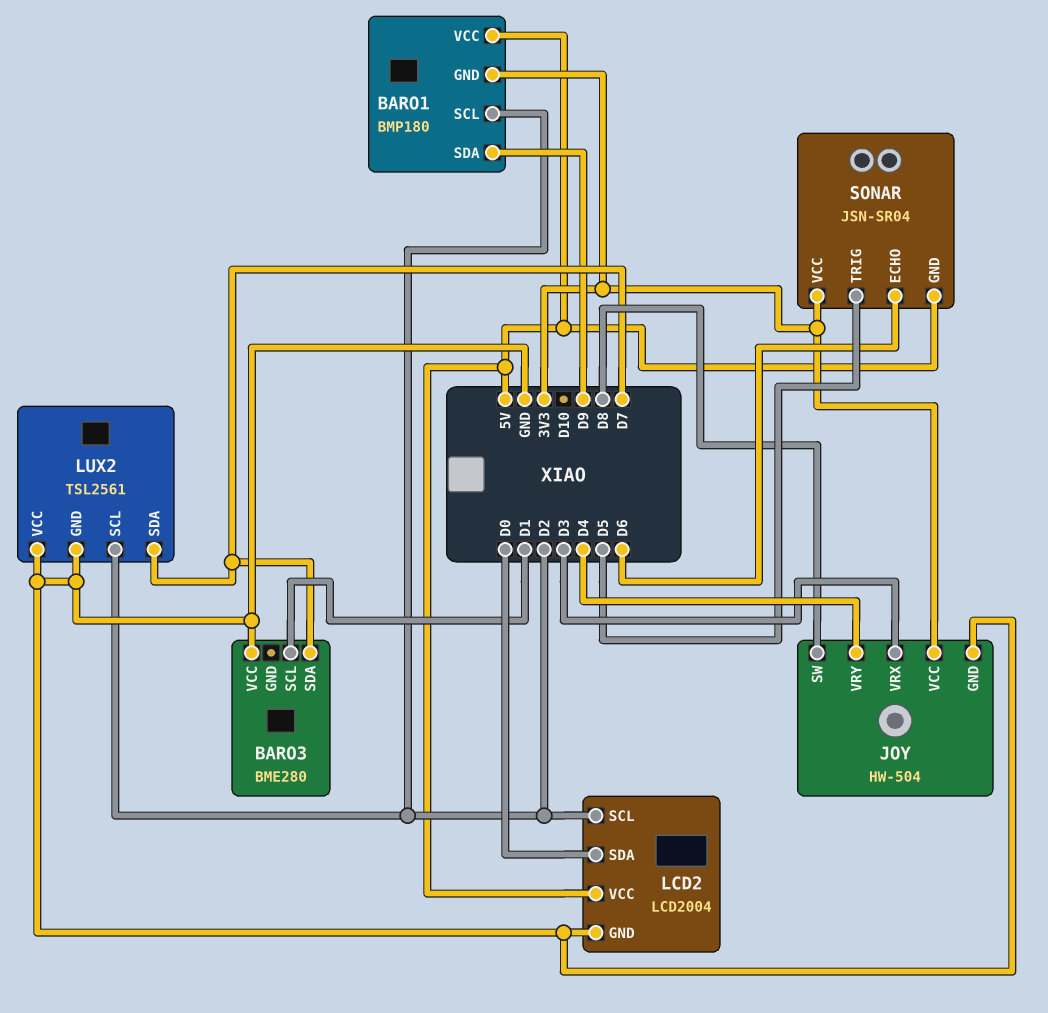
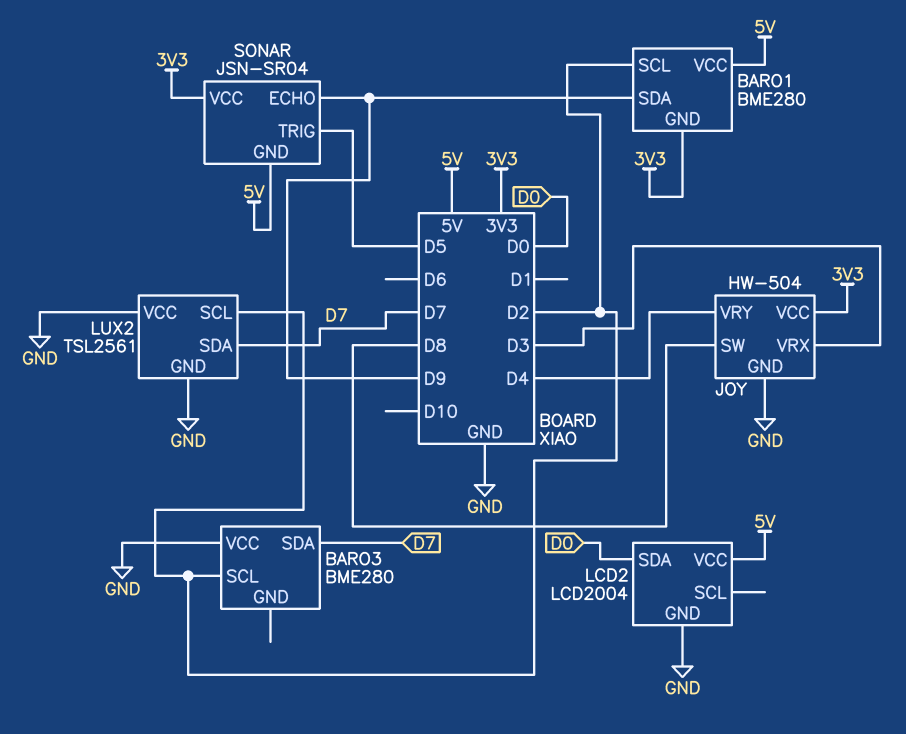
BARO1: BMP180 -> BME280
BARO3 pin SCL: D1 -> D2
LCD2 pin SCL: D2 -> none
SONAR pin ECHO: D6 -> D9

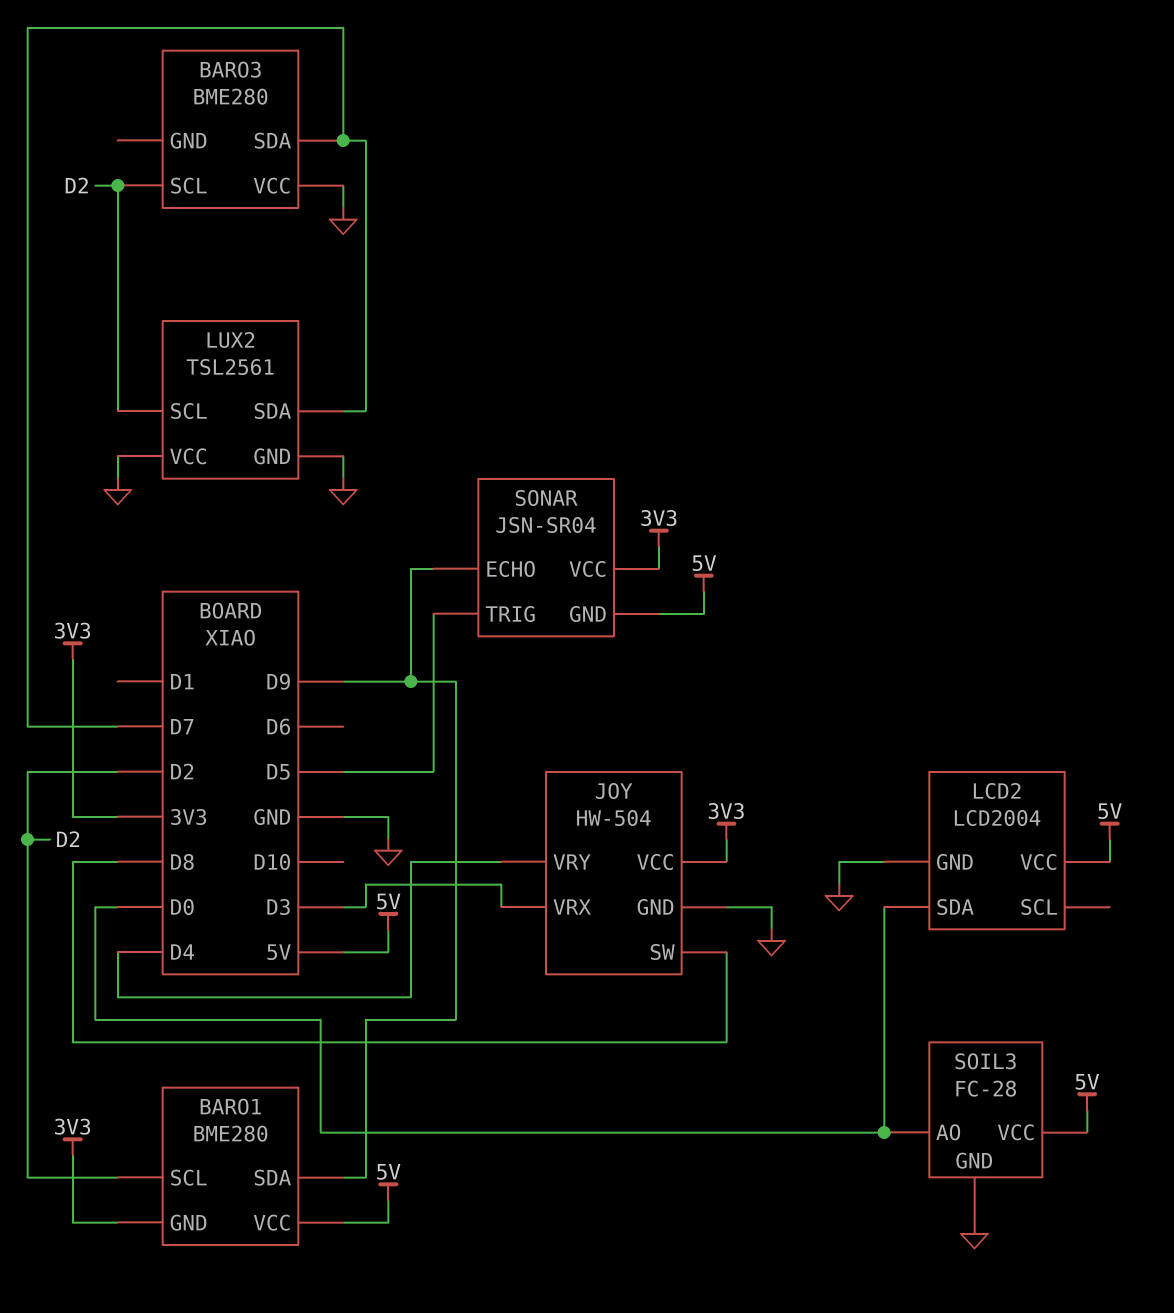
SOIL3: none -> FC-28
SOIL3 pin AO: none -> D0
SOIL3 pin GND: none -> GND
SOIL3 pin VCC: none -> 5V

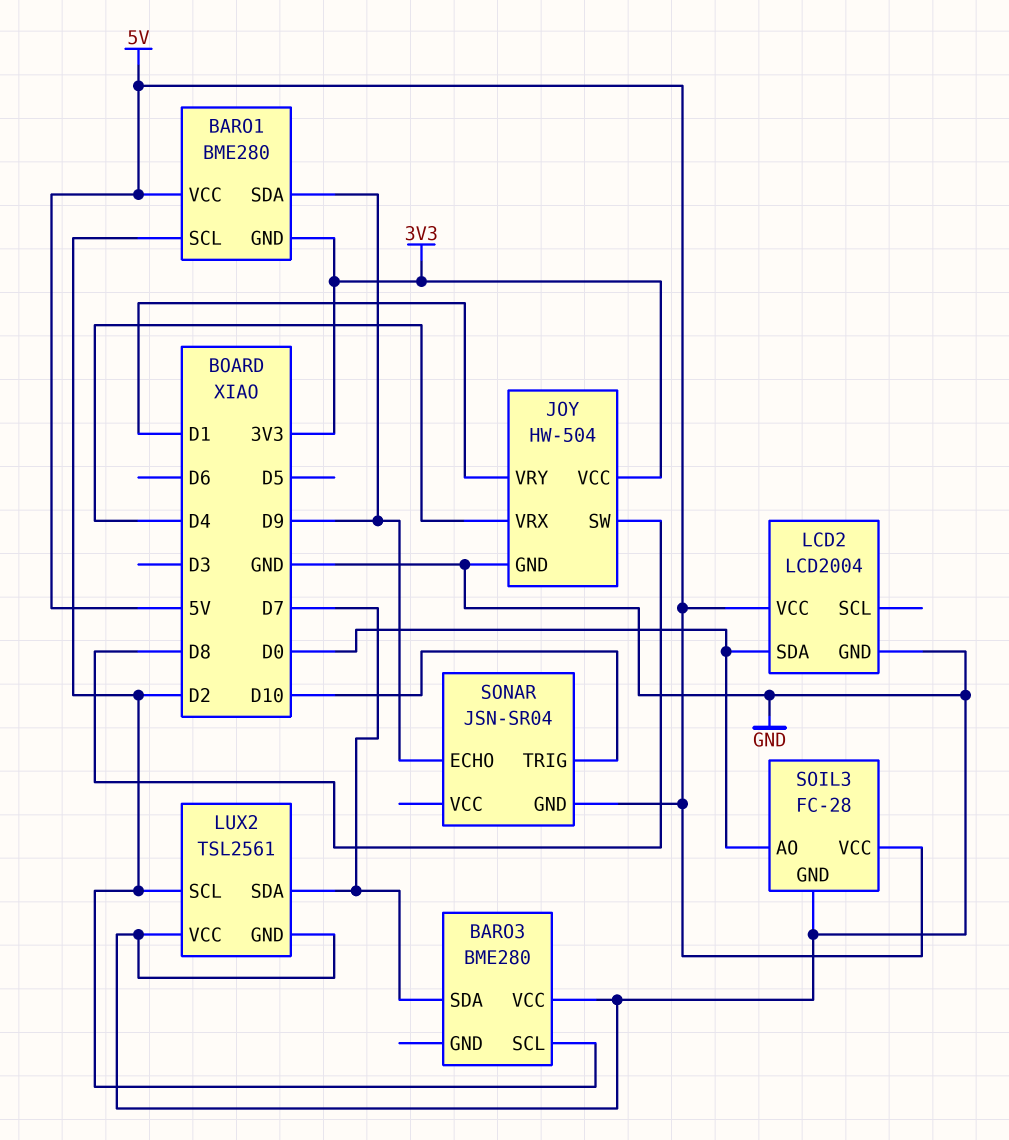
JOY pin VRX: D3 -> D4
JOY pin VRY: D4 -> D1
SONAR pin TRIG: D5 -> D10
SONAR pin VCC: 3V3 -> none

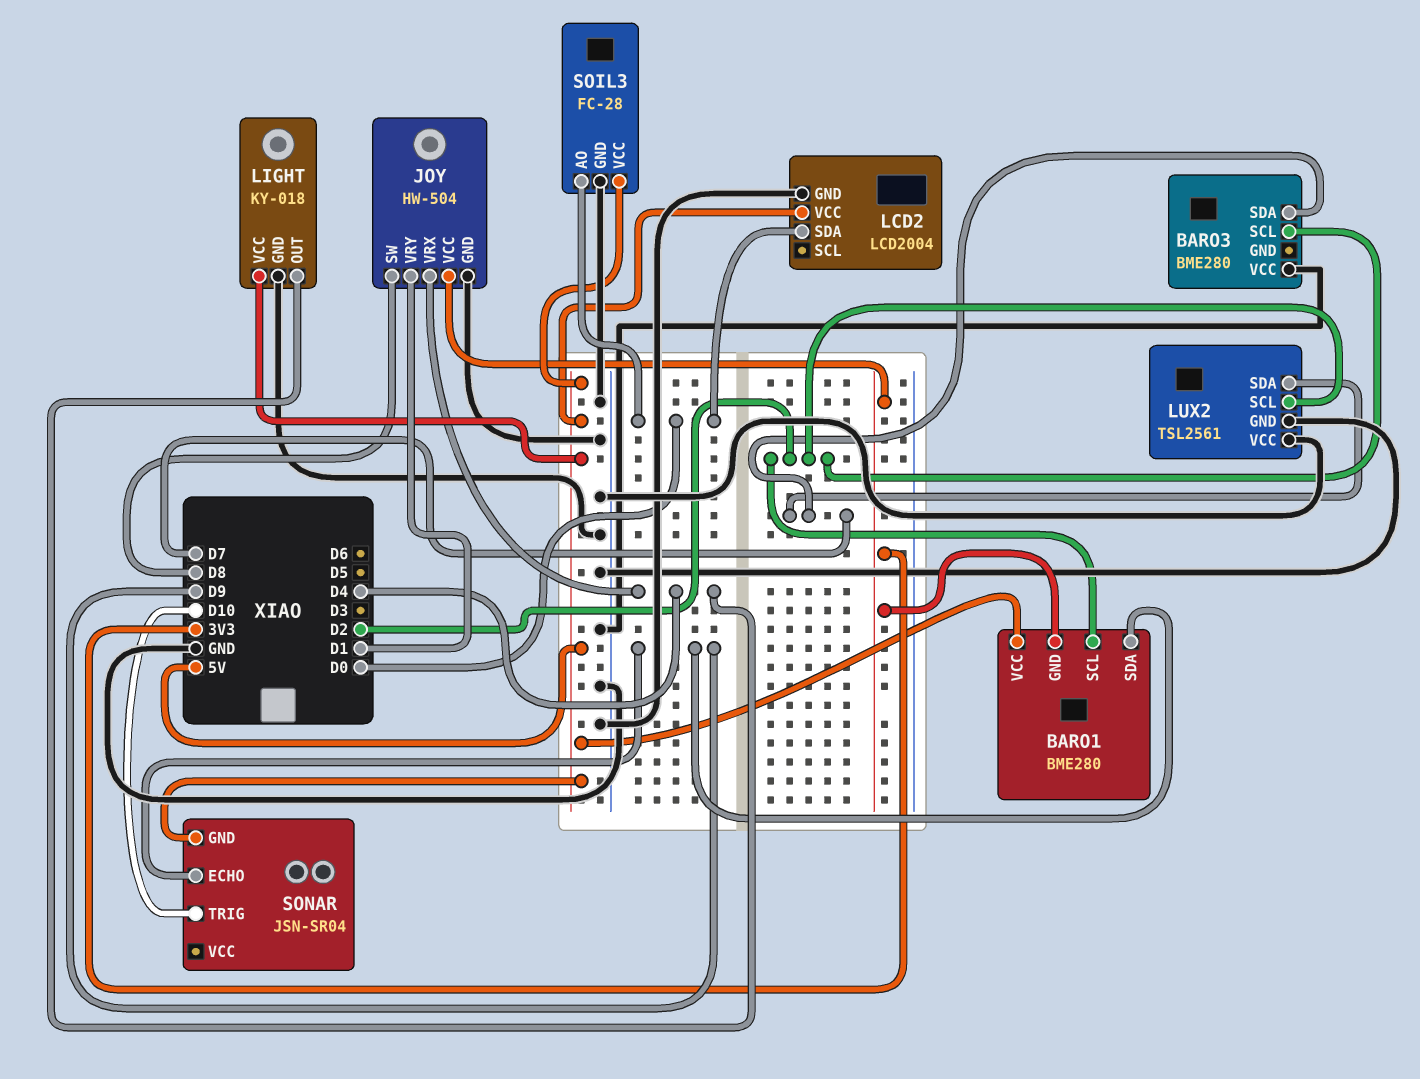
LIGHT: none -> KY-018
LIGHT pin GND: none -> GND
LIGHT pin OUT: none -> D4
LIGHT pin VCC: none -> 5V

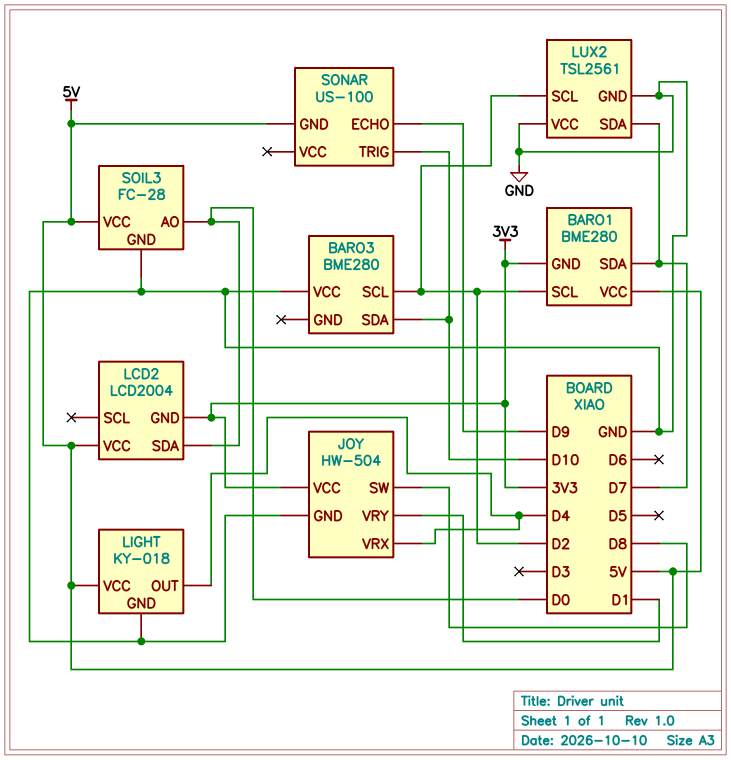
BARO1 pin SDA: D9 -> D7
BARO3 pin SDA: D7 -> D10
LCD2 pin GND: GND -> 3V3
SONAR: JSN-SR04 -> US-100

